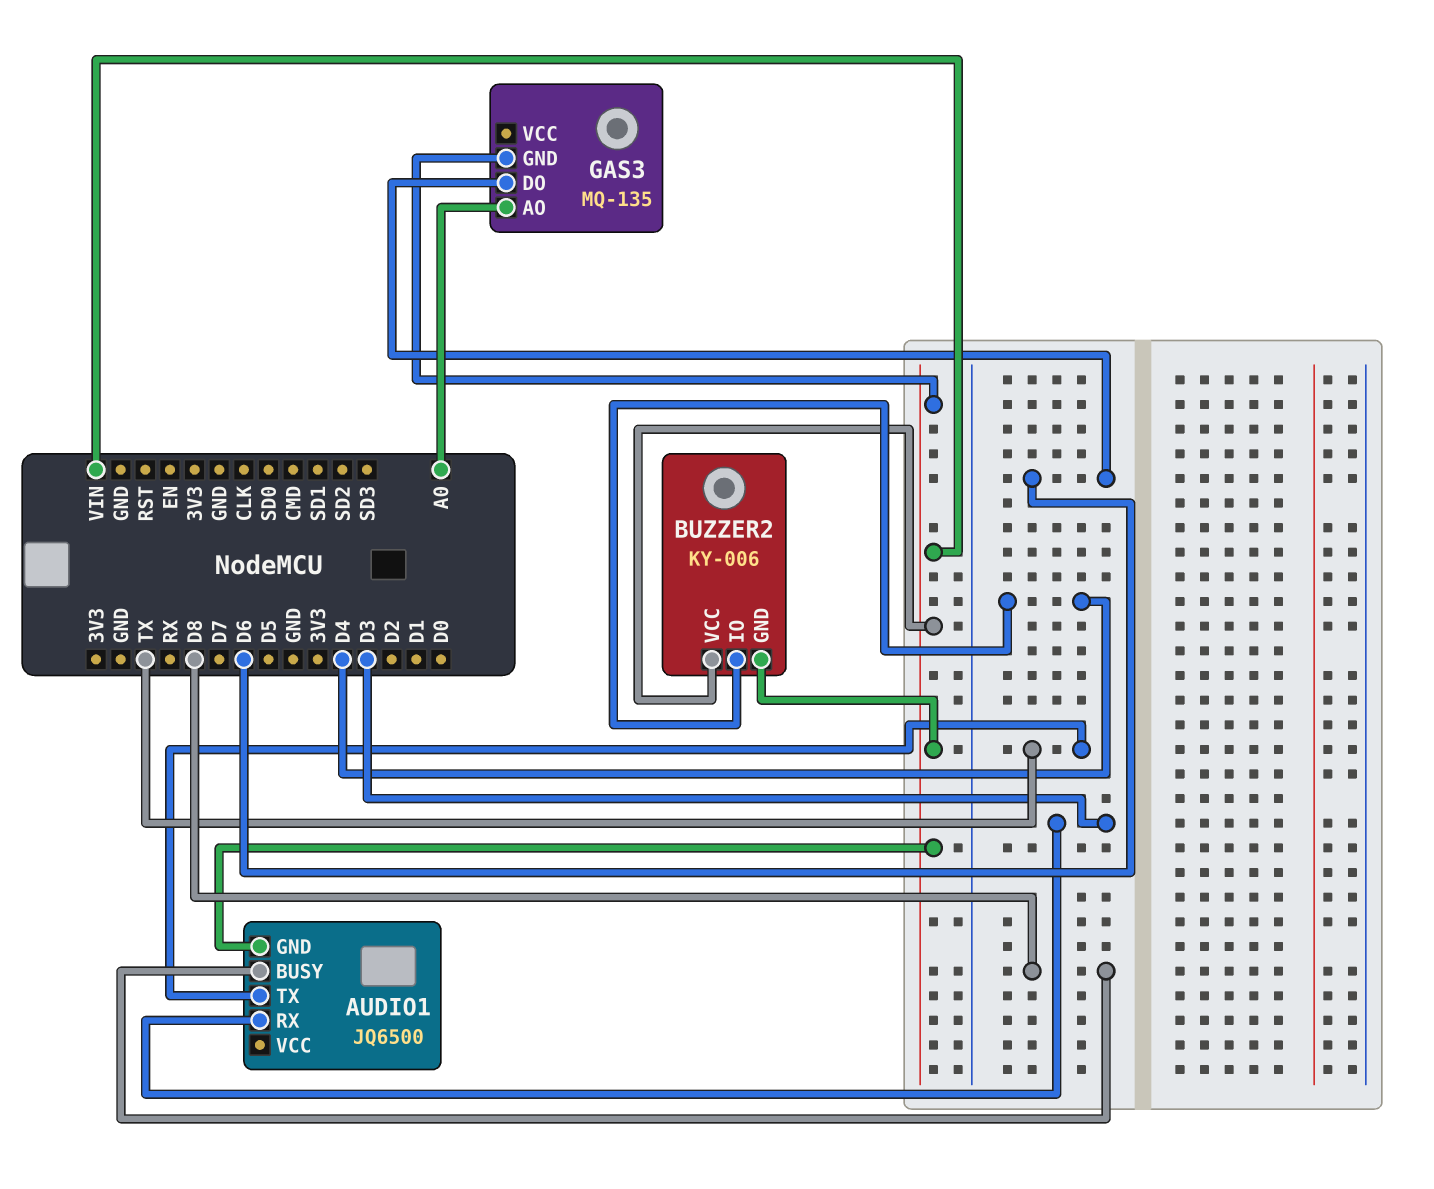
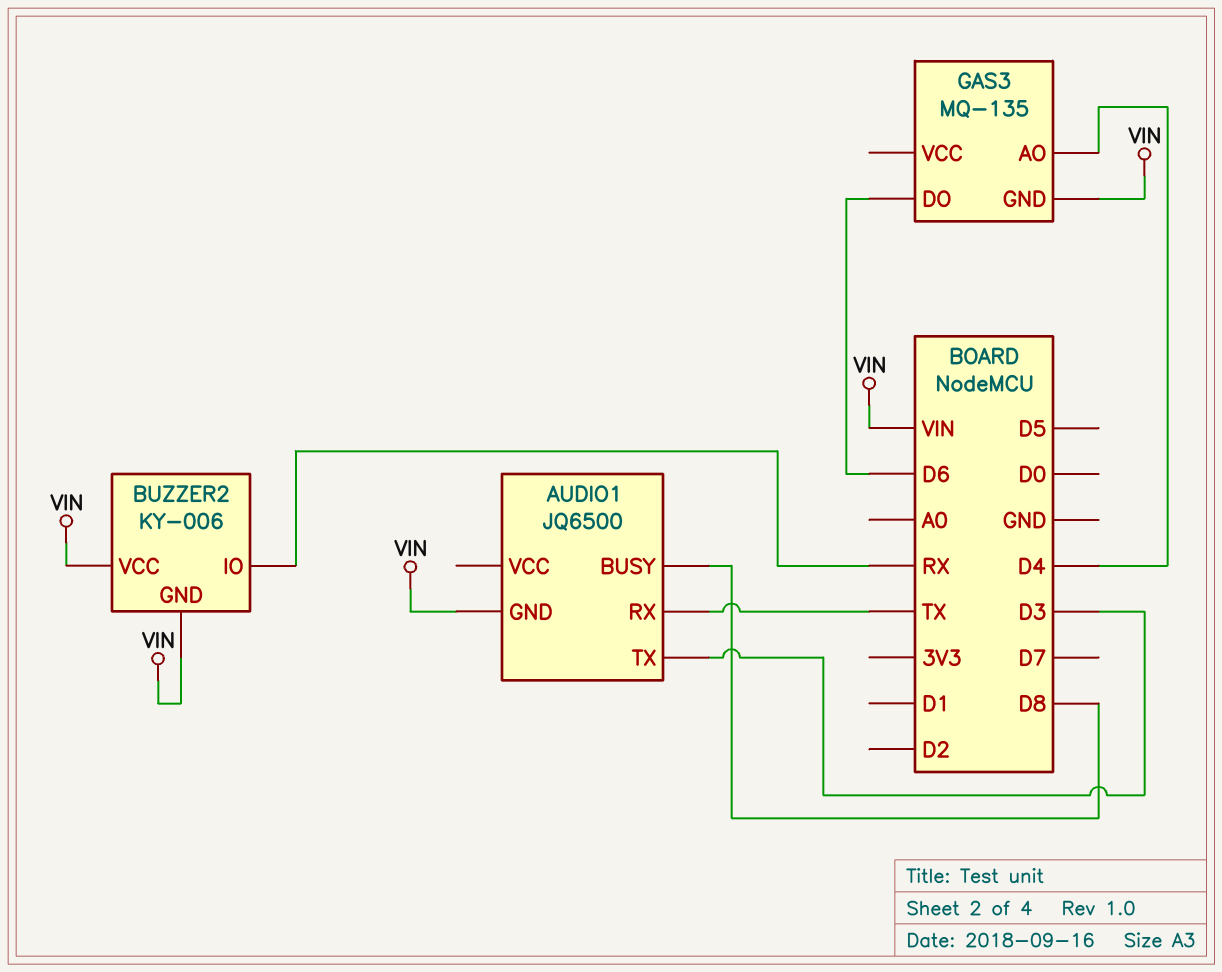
AUDIO1 pin RX: D3 -> TX
AUDIO1 pin TX: TX -> D3
BUZZER2 pin IO: D4 -> RX
GAS3 pin AO: A0 -> D4

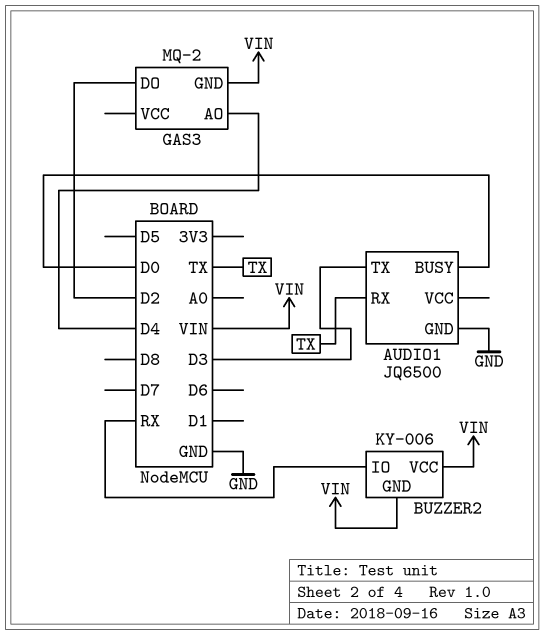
AUDIO1 pin BUSY: D8 -> D0
AUDIO1 pin GND: VIN -> GND
GAS3: MQ-135 -> MQ-2
GAS3 pin DO: D6 -> D2

